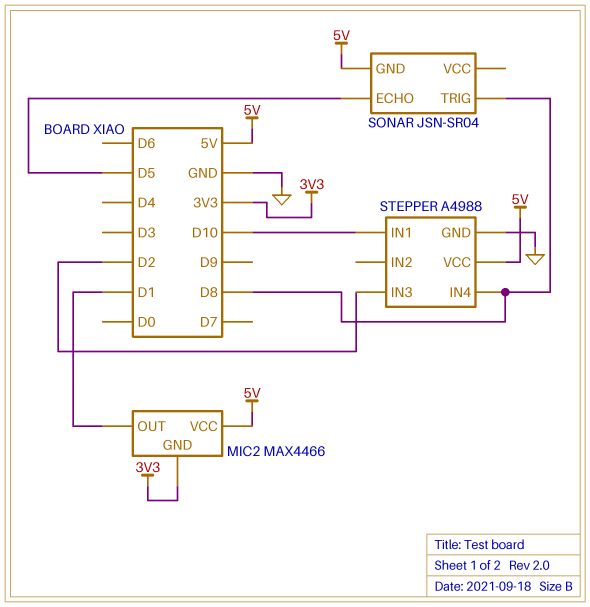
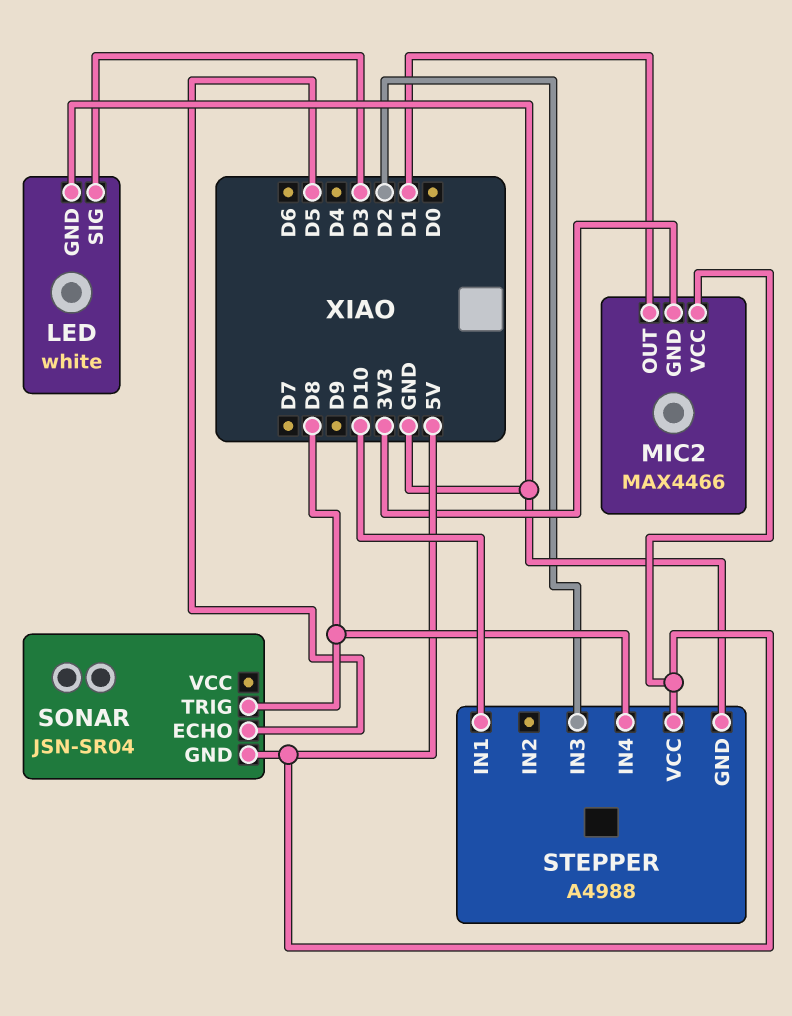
LED: none -> white
LED pin GND: none -> GND
LED pin SIG: none -> D3

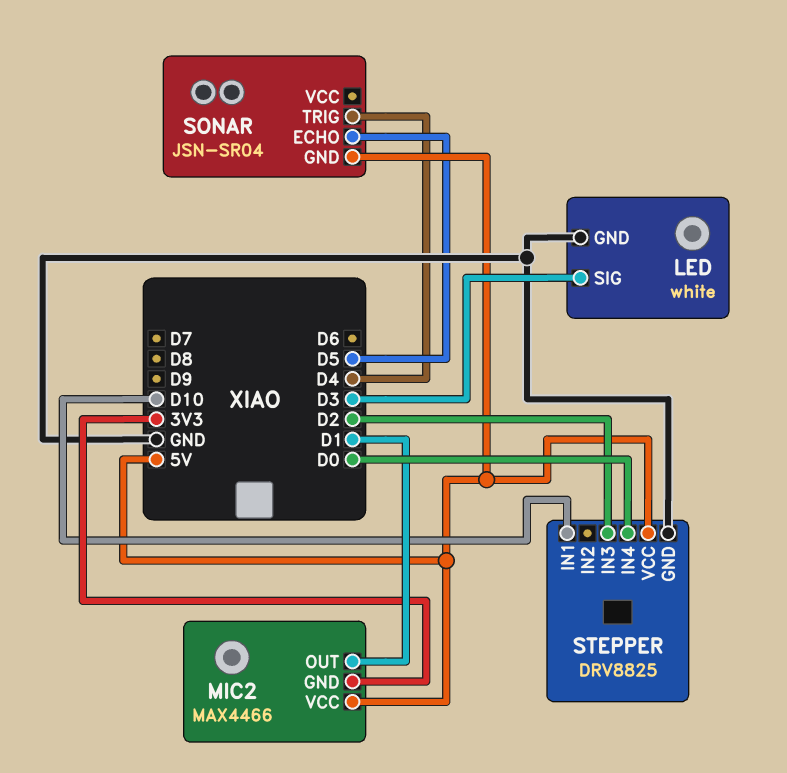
SONAR pin TRIG: D8 -> D4
STEPPER: A4988 -> DRV8825
STEPPER pin IN4: D8 -> D0

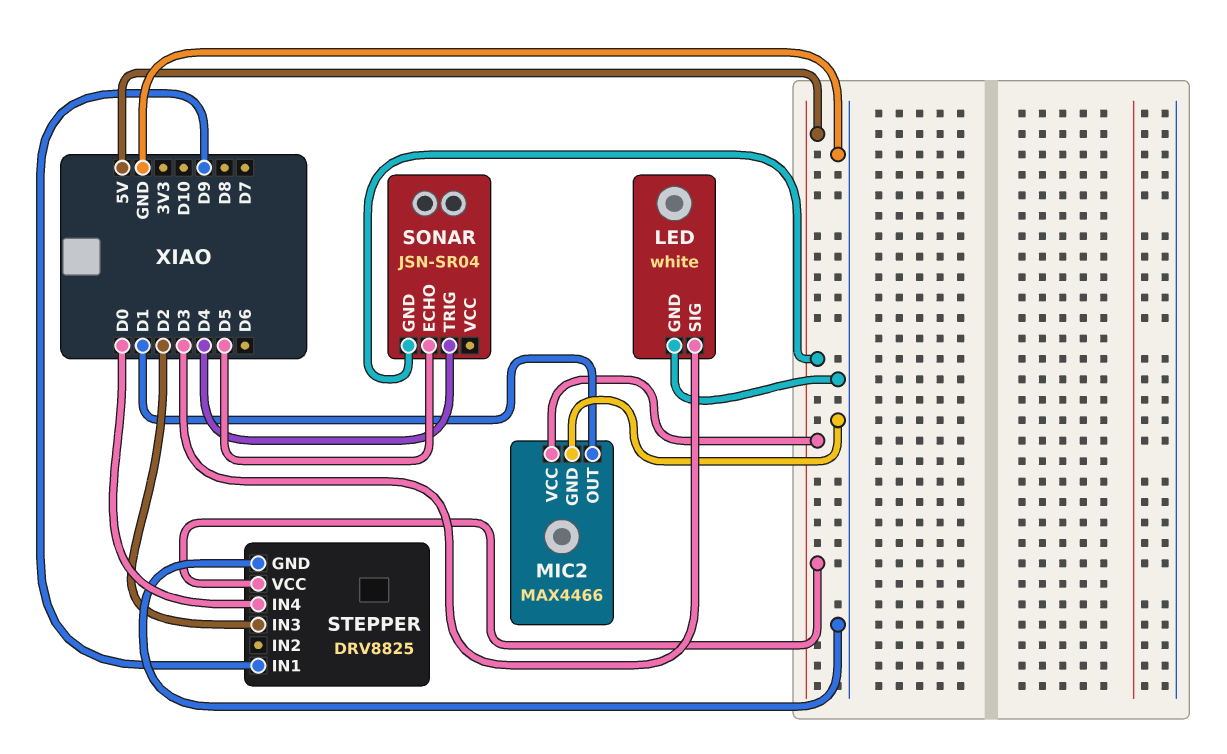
MIC2 pin GND: 3V3 -> GND
STEPPER pin IN1: D10 -> D9

